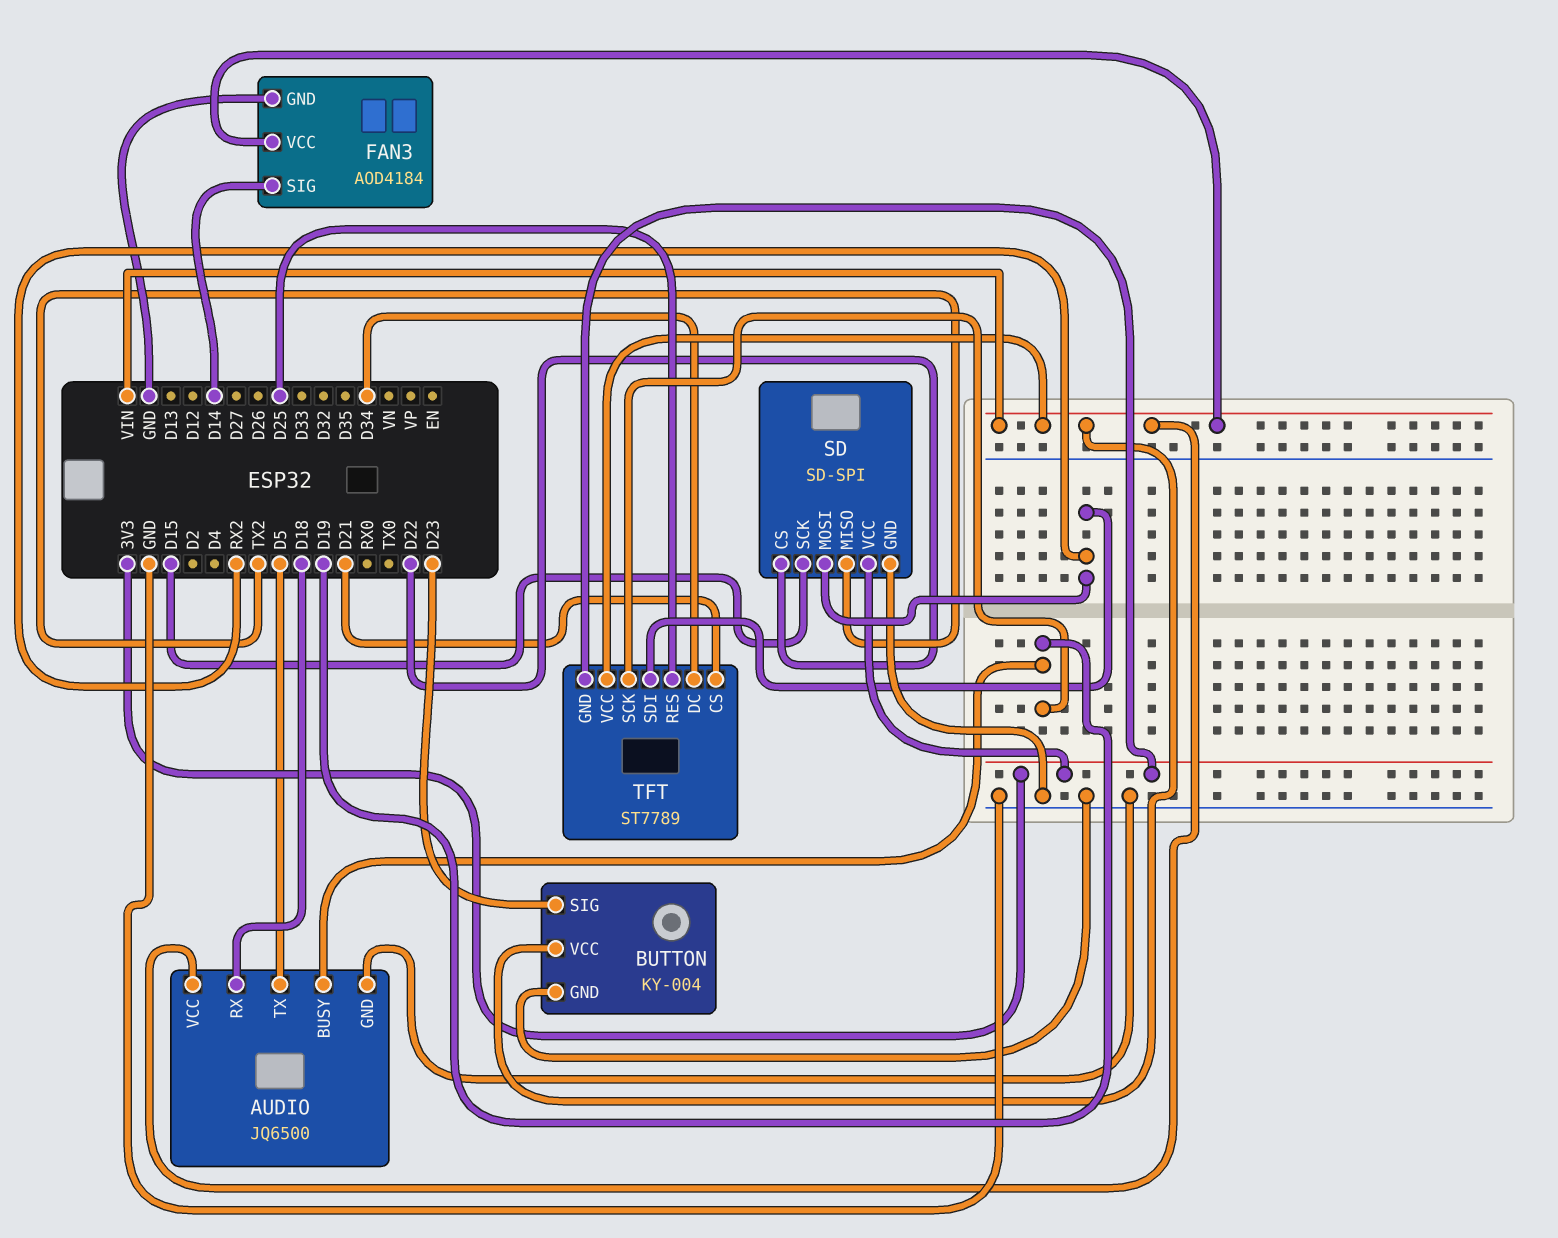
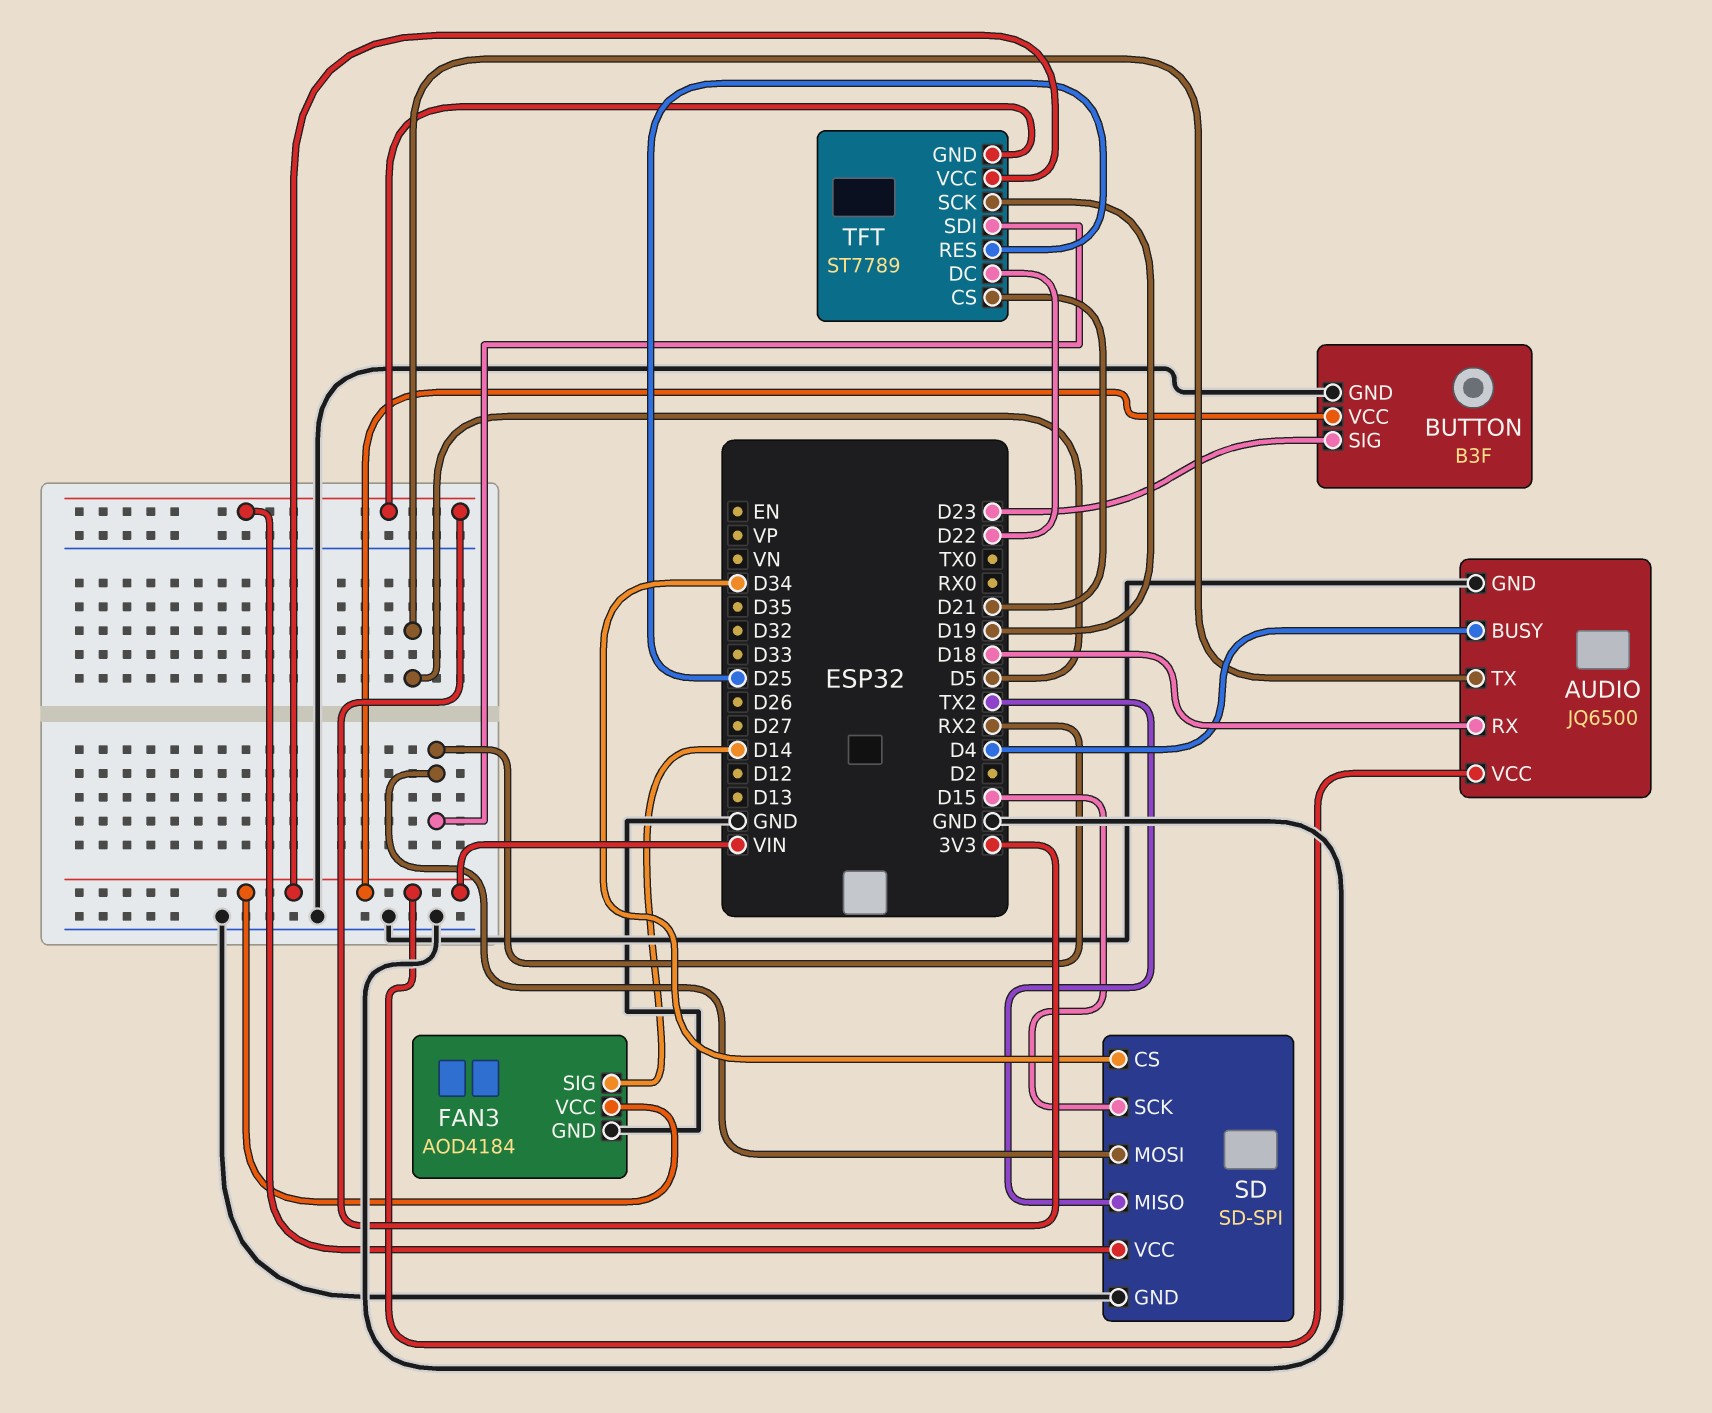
AUDIO pin BUSY: D19 -> D4
BUTTON: KY-004 -> B3F
SD pin CS: D22 -> D34
TFT pin DC: D34 -> D22

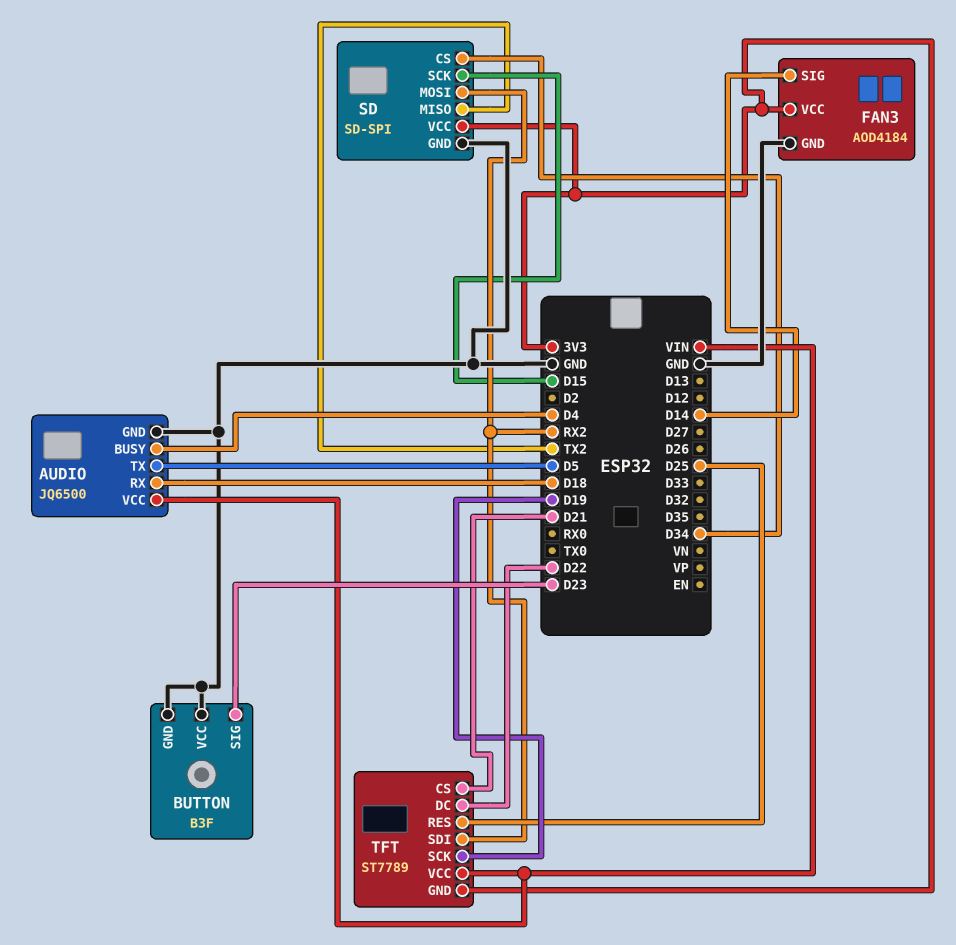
BUTTON pin VCC: VIN -> GND
FAN3 pin VCC: VIN -> 3V3

